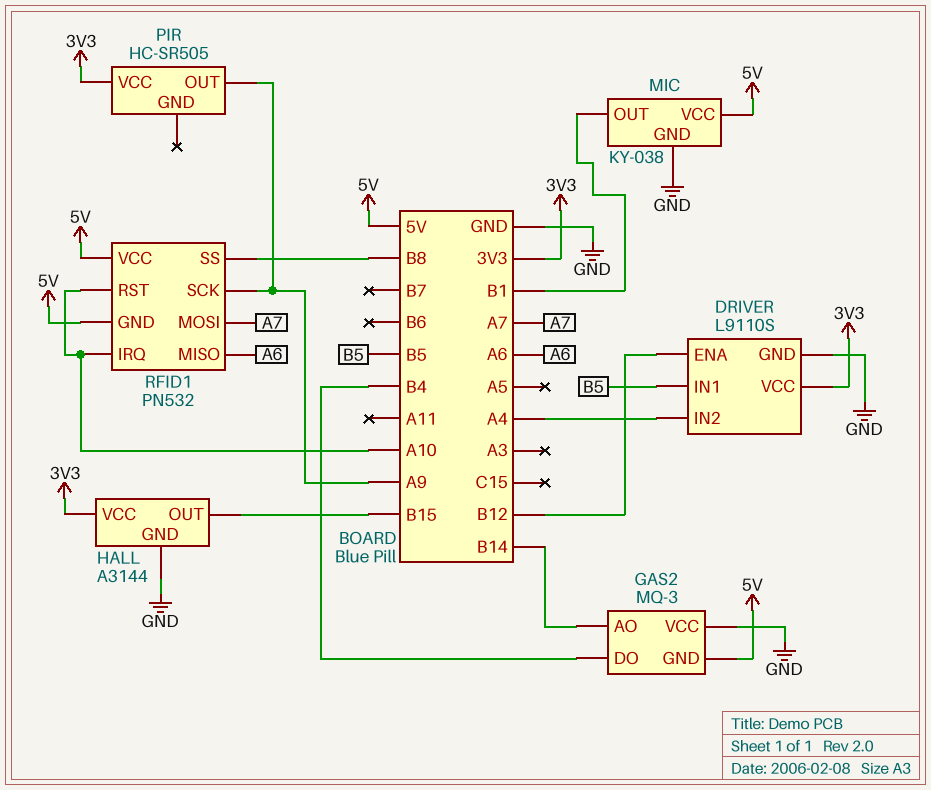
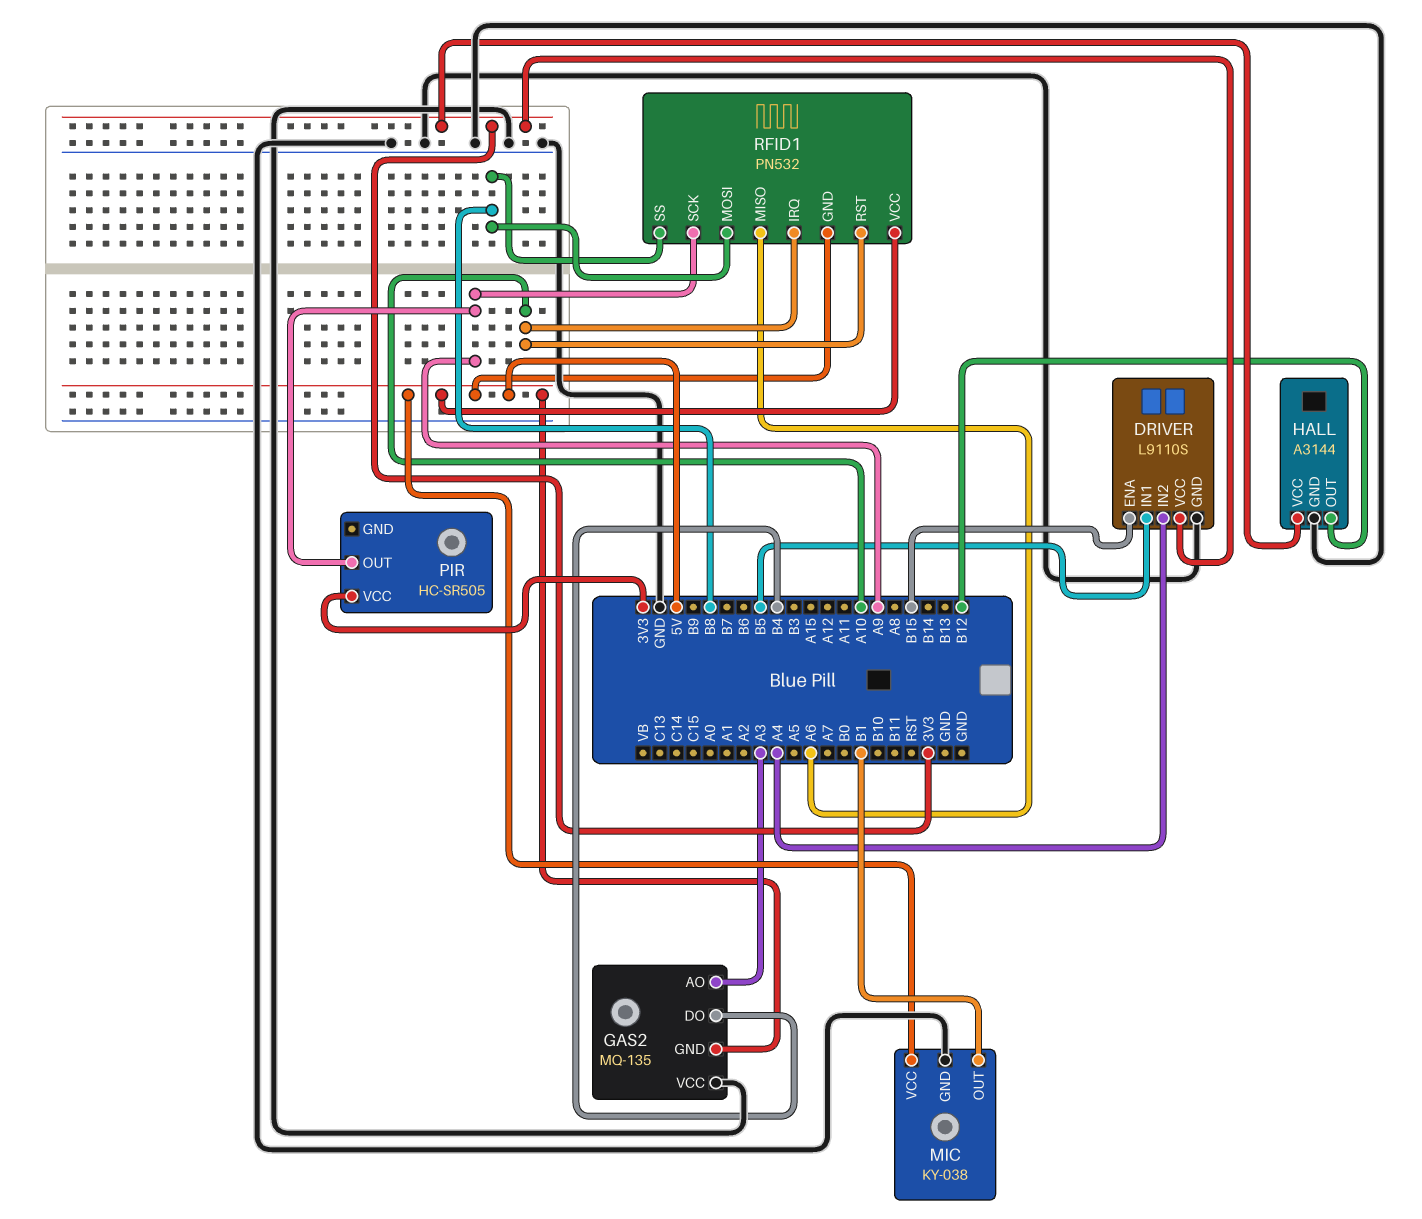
DRIVER pin ENA: B12 -> B15
GAS2: MQ-3 -> MQ-135
GAS2 pin AO: B14 -> A3
HALL pin OUT: B15 -> B12
RFID1 pin MOSI: A7 -> B8

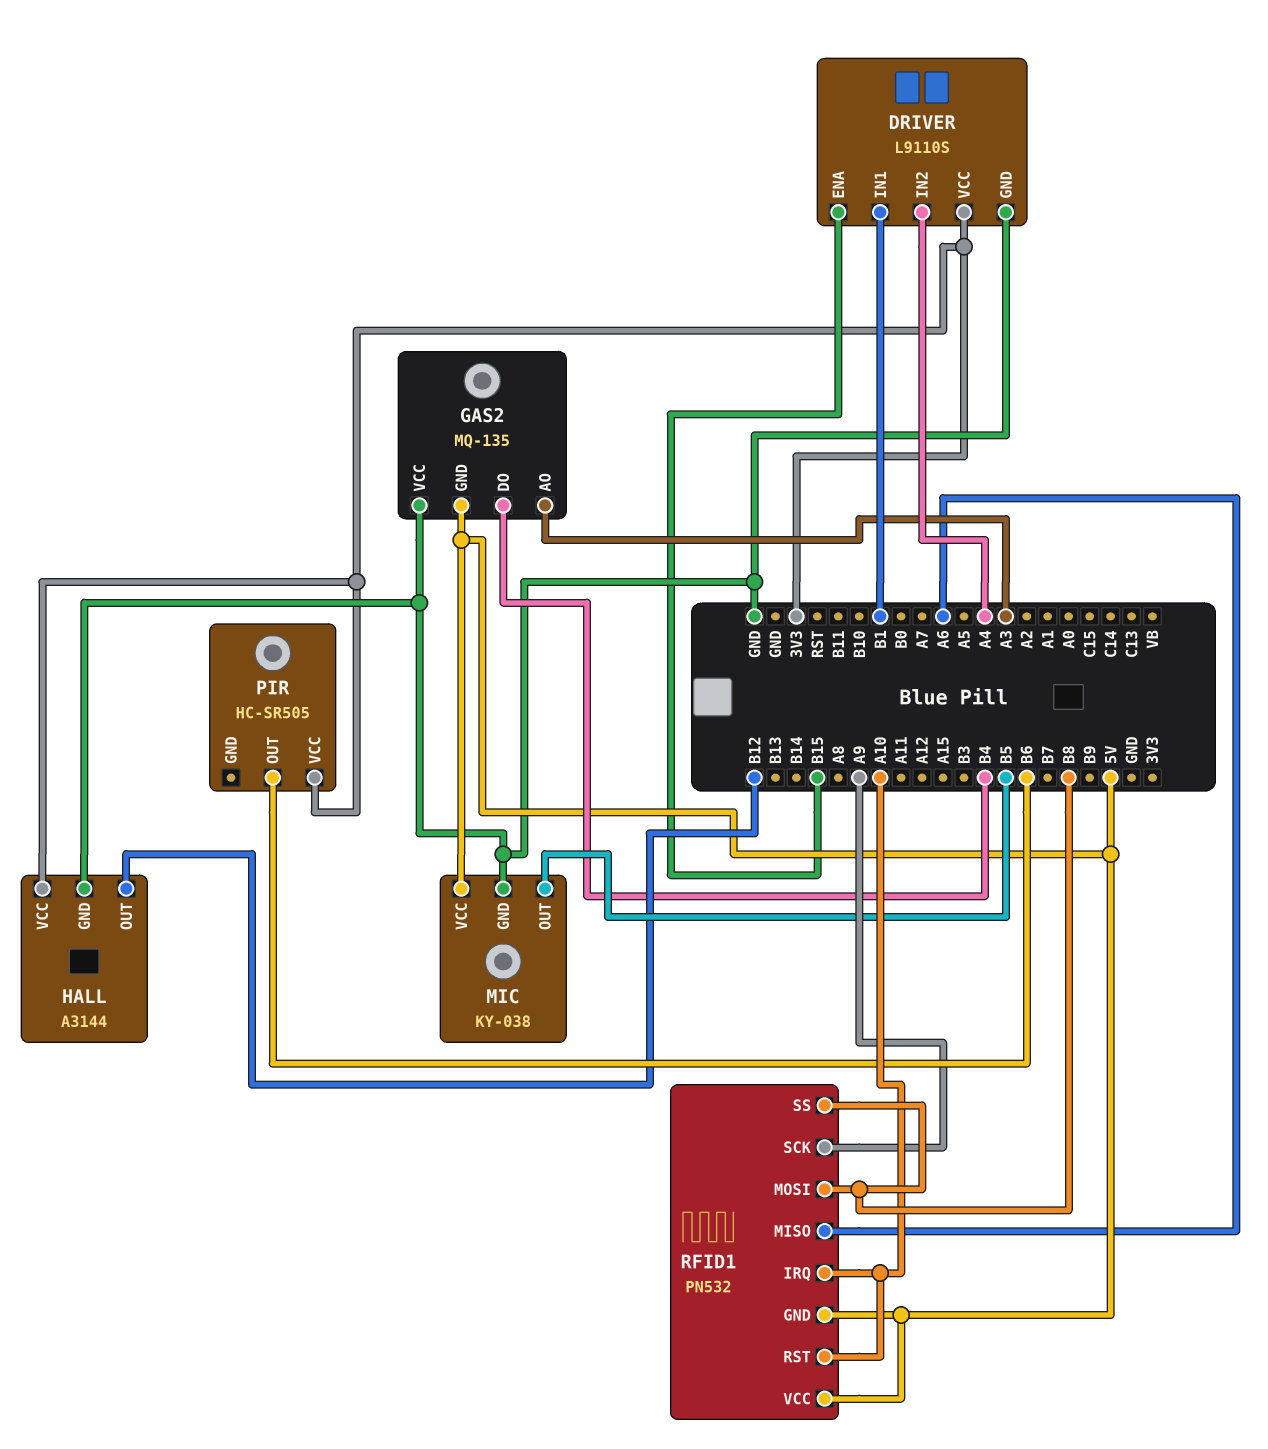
DRIVER pin IN1: B5 -> B1
MIC pin OUT: B1 -> B5
PIR pin OUT: A9 -> B6

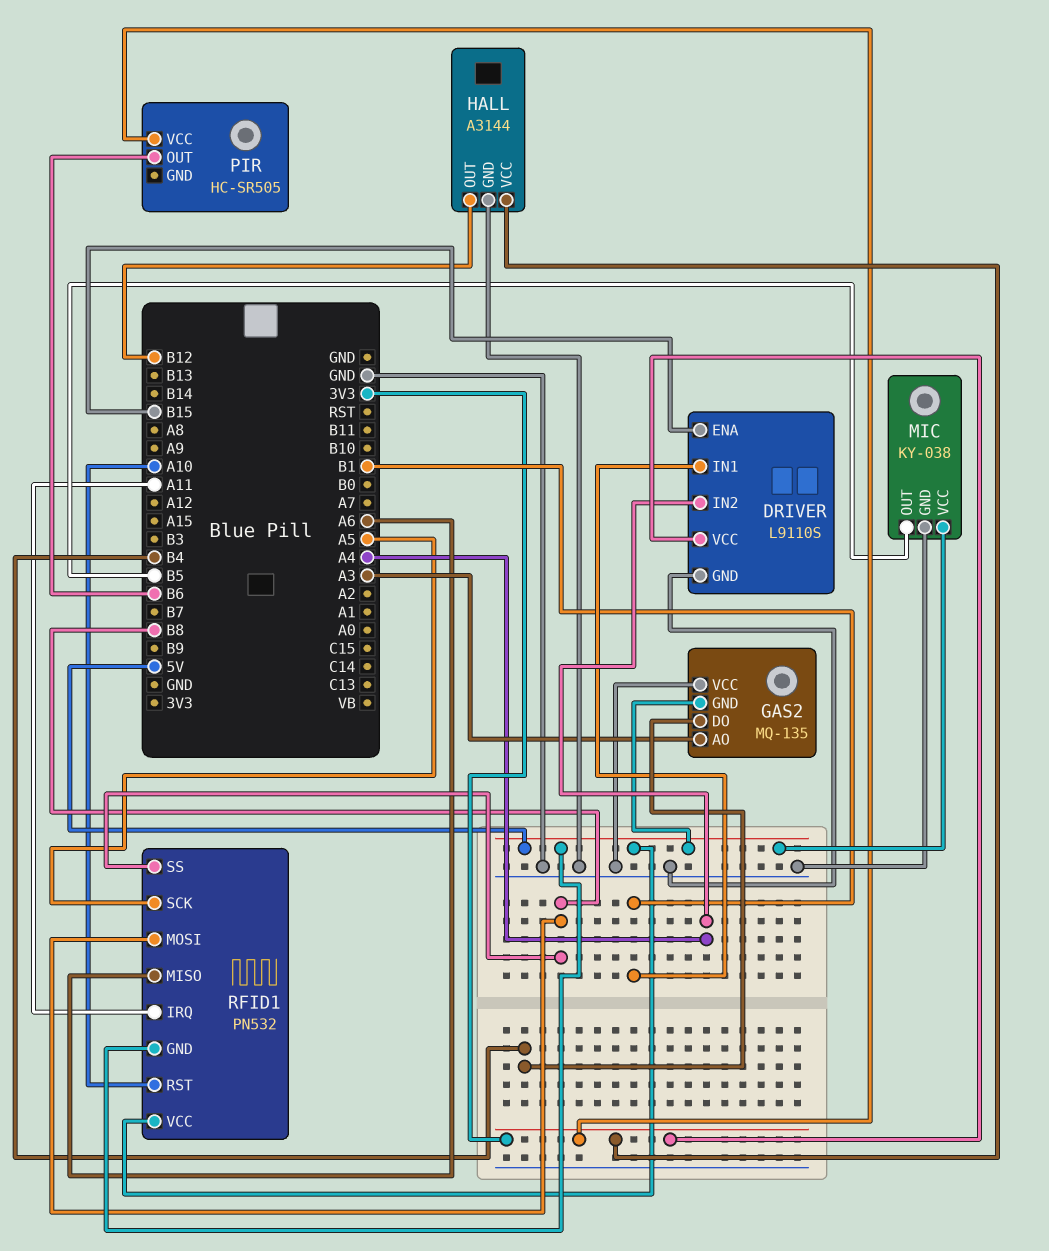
RFID1 pin IRQ: A10 -> A11
RFID1 pin SCK: A9 -> A5

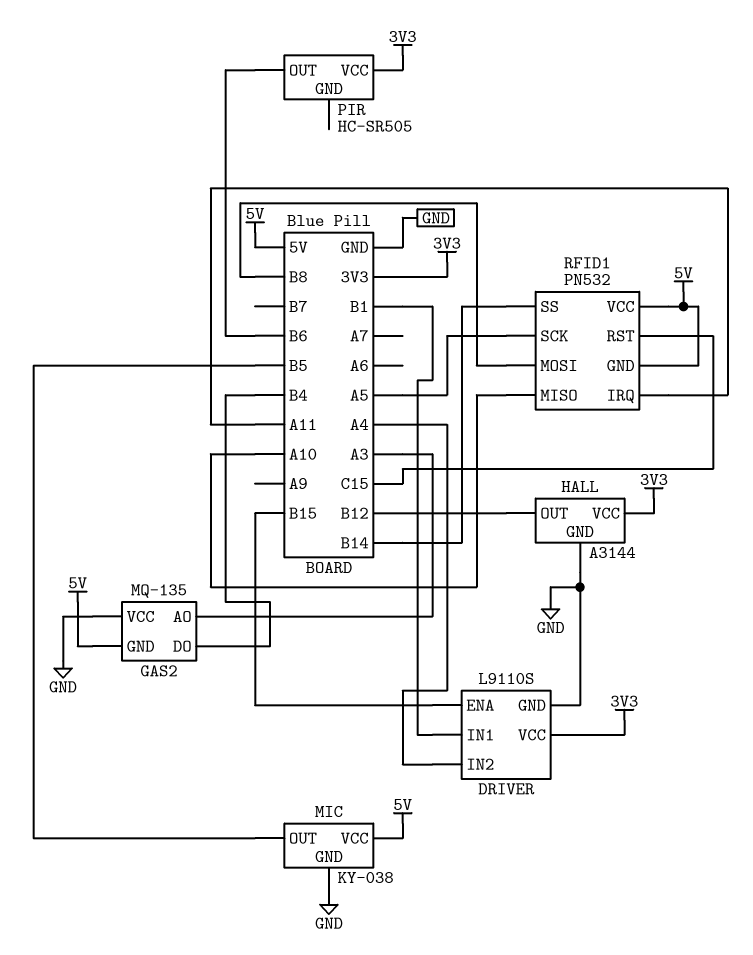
RFID1 pin MISO: A6 -> A10
RFID1 pin RST: A10 -> C15
RFID1 pin SS: B8 -> B14

